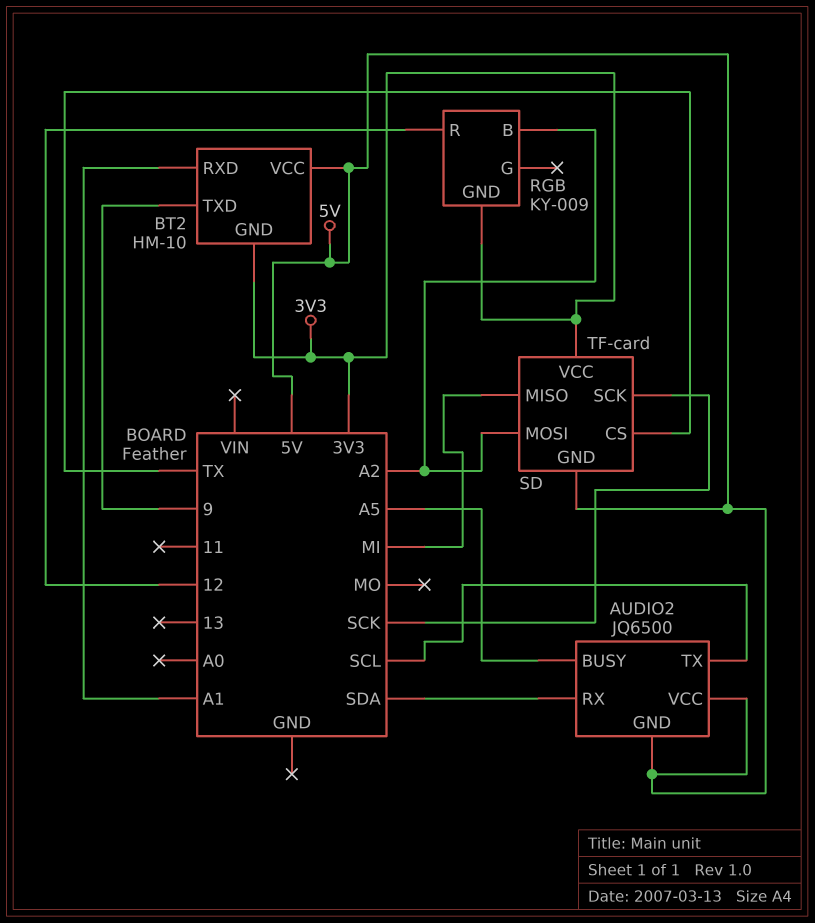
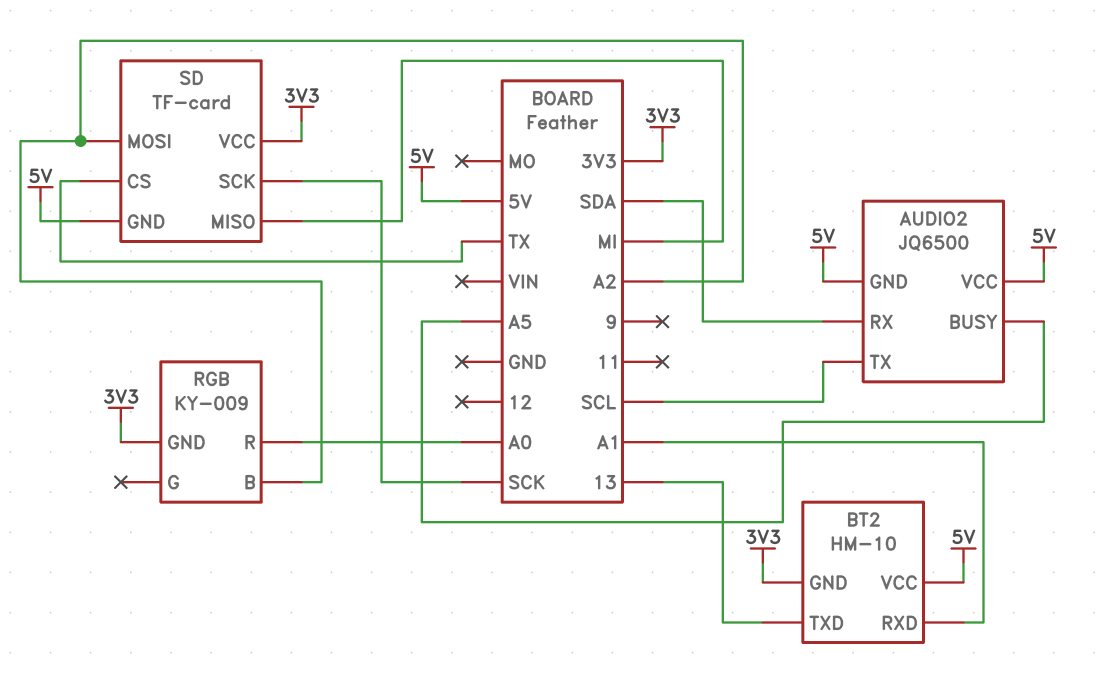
BT2 pin TXD: 9 -> 13
RGB pin R: 12 -> A0

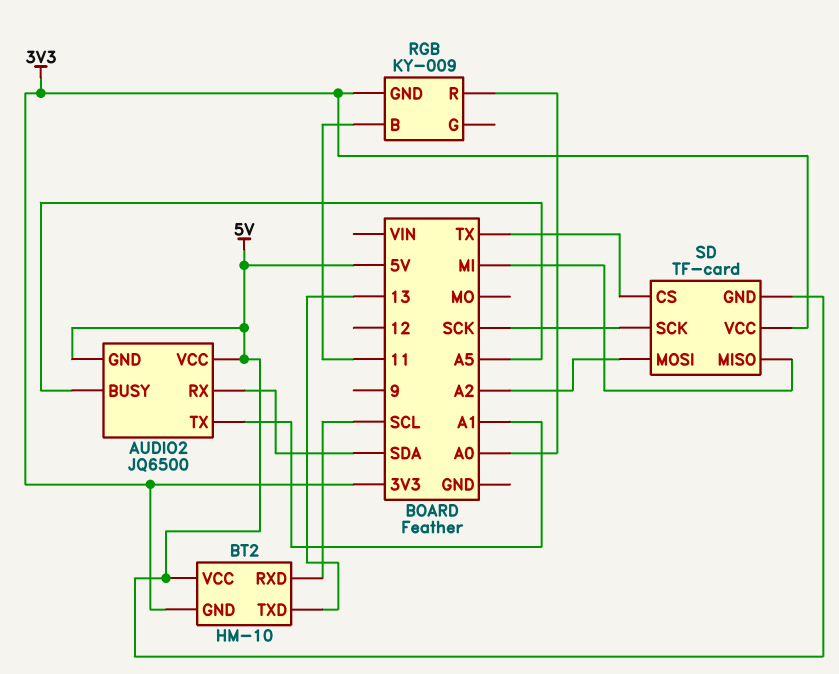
AUDIO2 pin TX: SCL -> A1
BT2 pin RXD: A1 -> SCL
RGB pin B: A2 -> 11

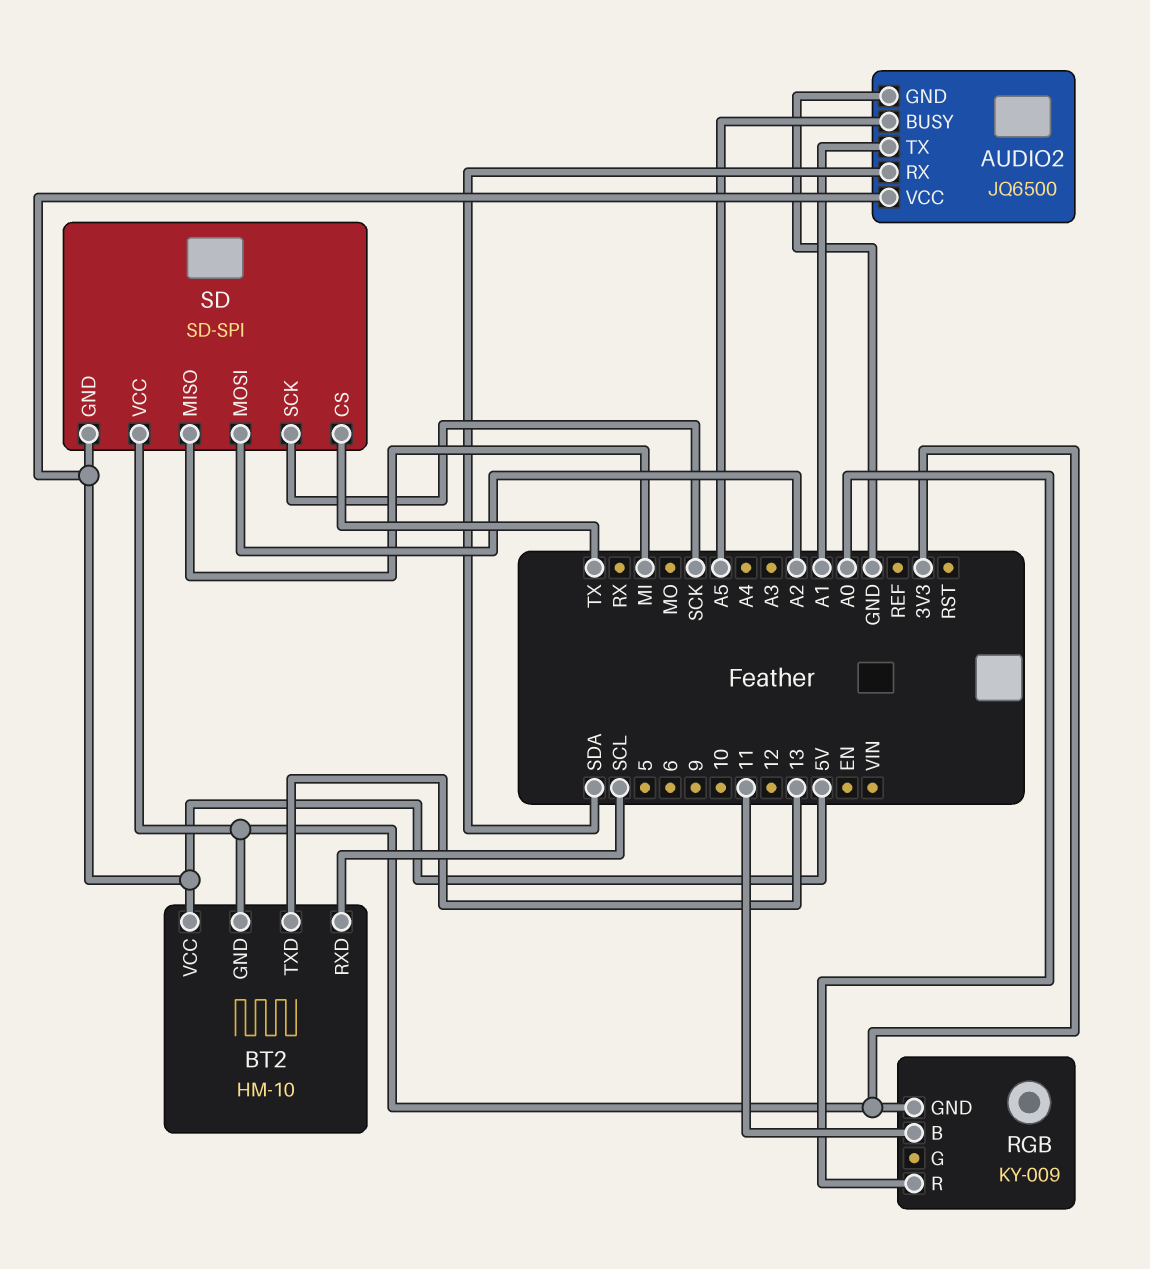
AUDIO2 pin GND: 5V -> GND
SD: TF-card -> SD-SPI

